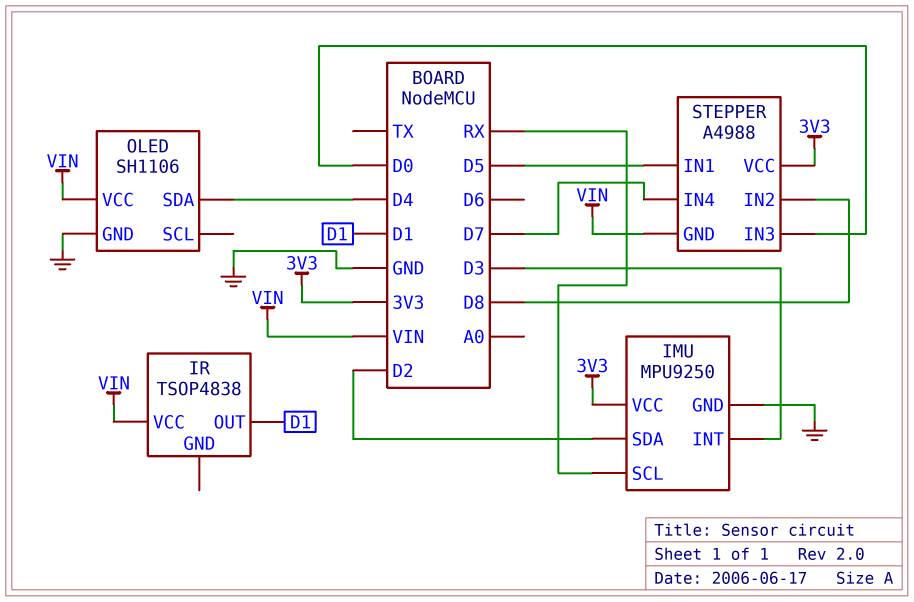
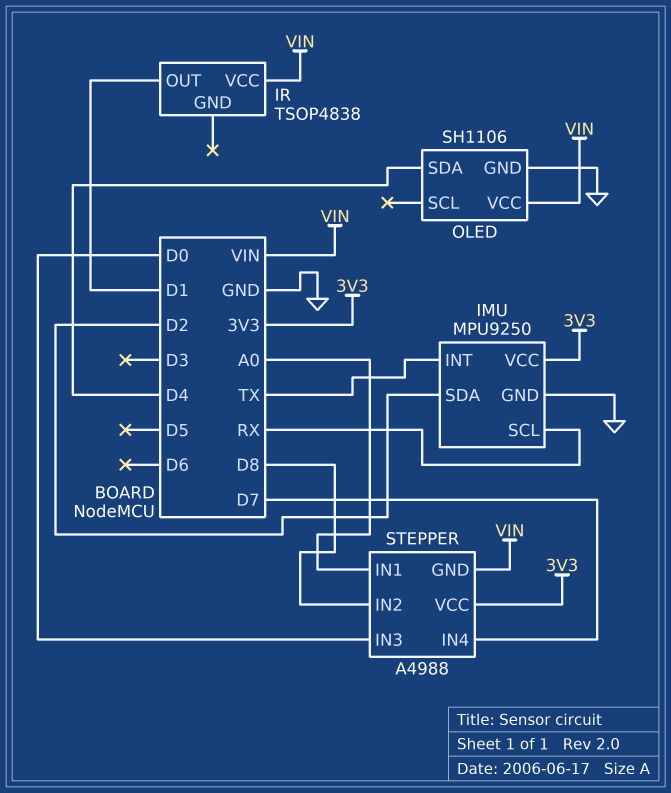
IMU pin INT: D3 -> TX
STEPPER pin IN1: D5 -> A0

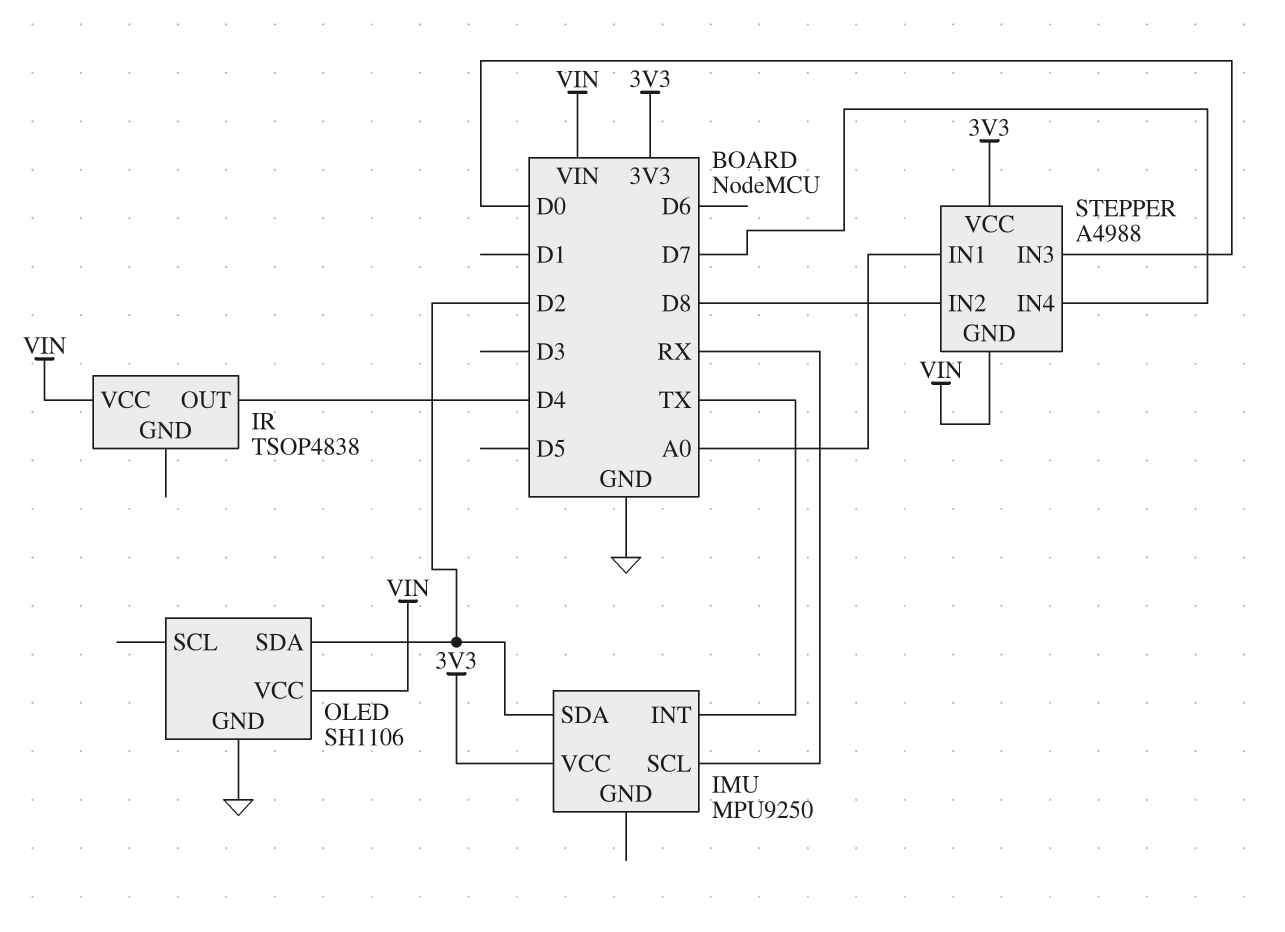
IMU pin GND: GND -> none
IR pin OUT: D1 -> D4
OLED pin SDA: D4 -> D2

